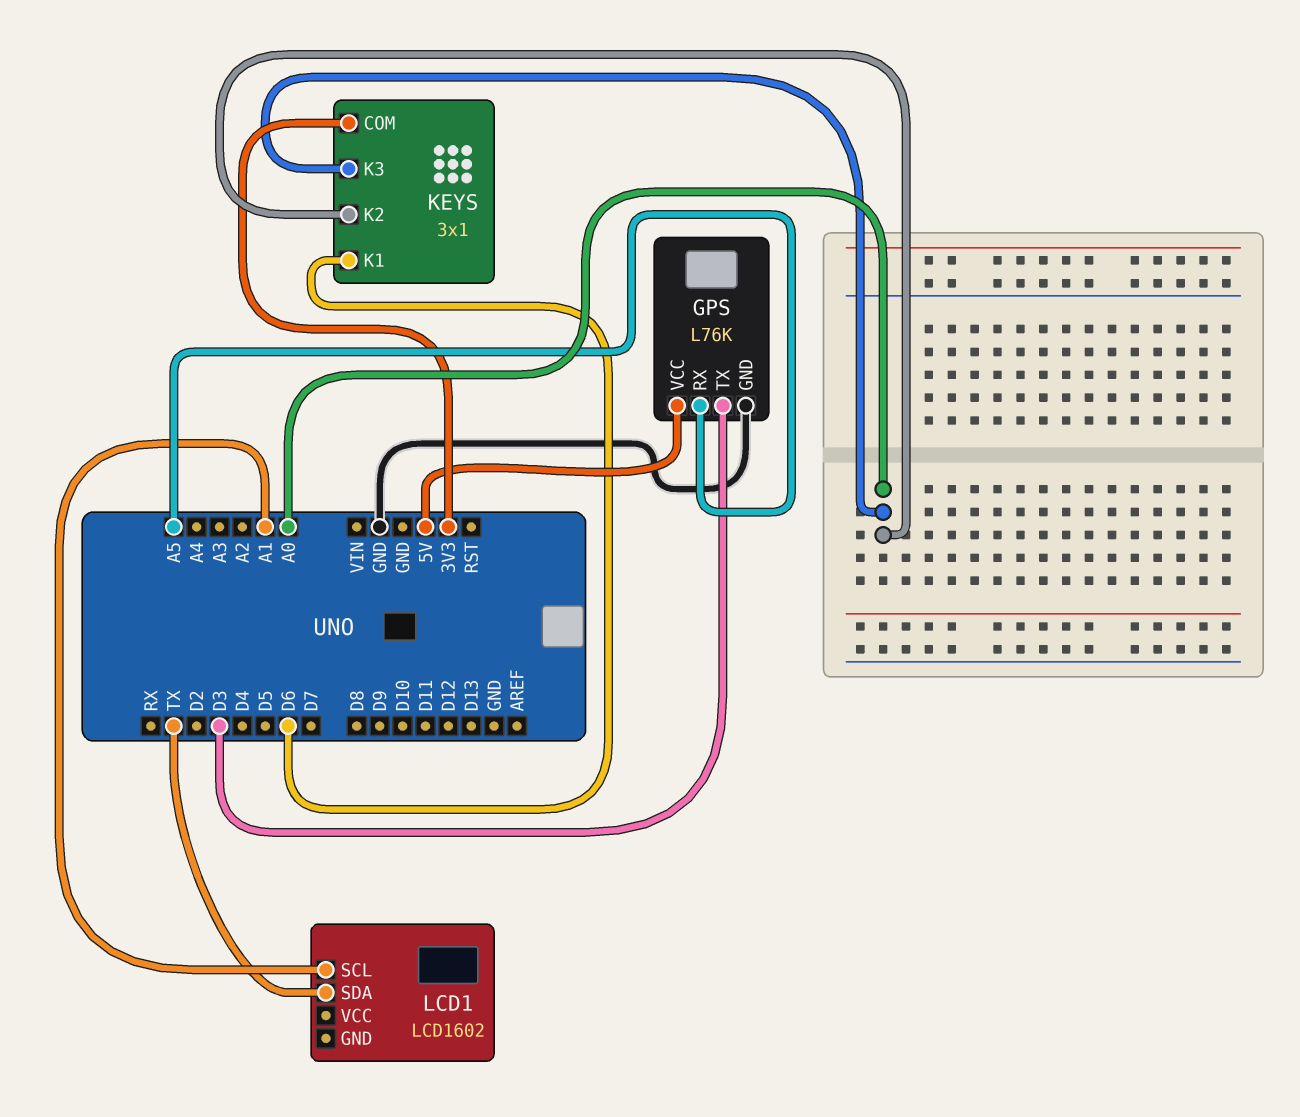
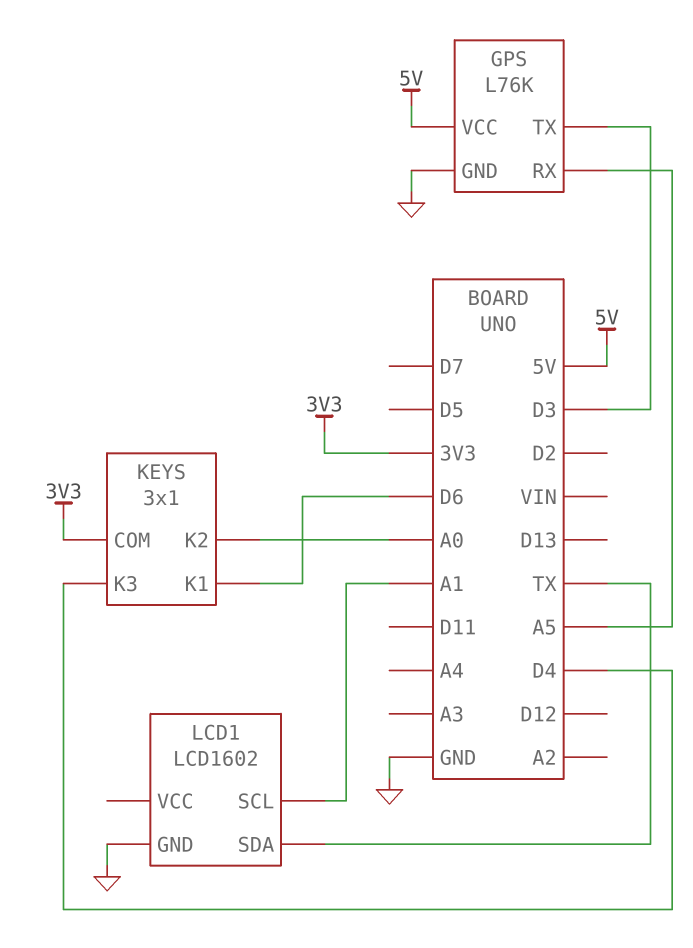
KEYS pin K3: A0 -> D4
LCD1 pin GND: none -> GND

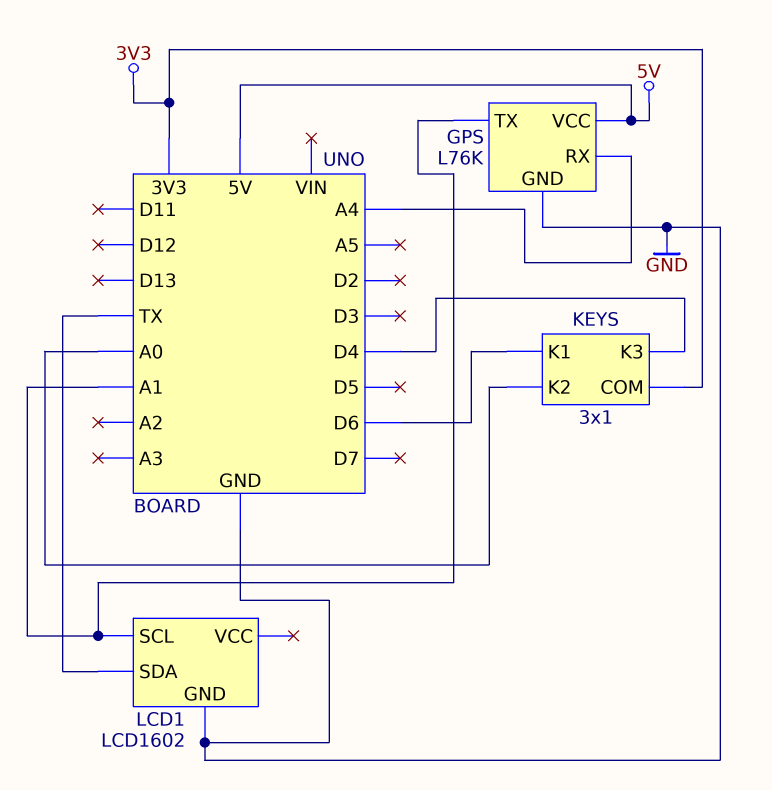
GPS pin RX: A5 -> A4
GPS pin TX: D3 -> A1

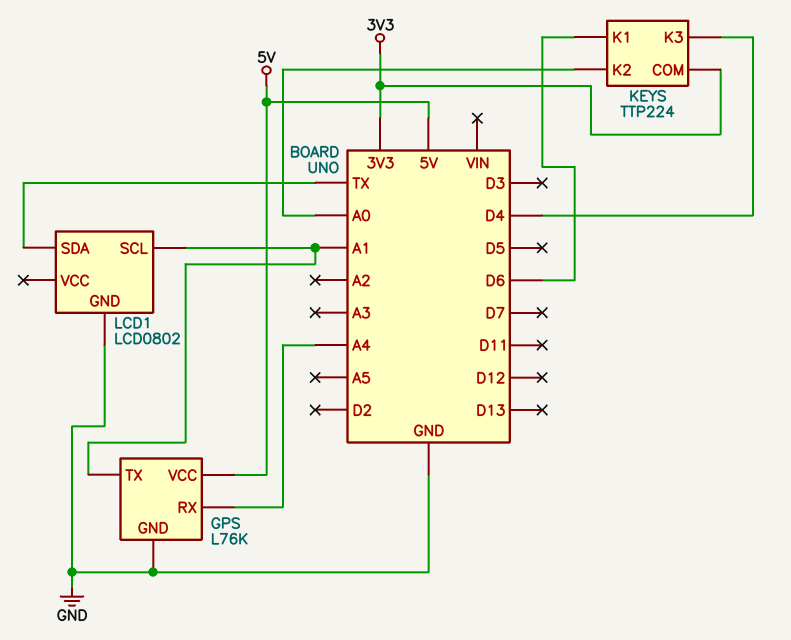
KEYS: 3x1 -> TTP224
LCD1: LCD1602 -> LCD0802

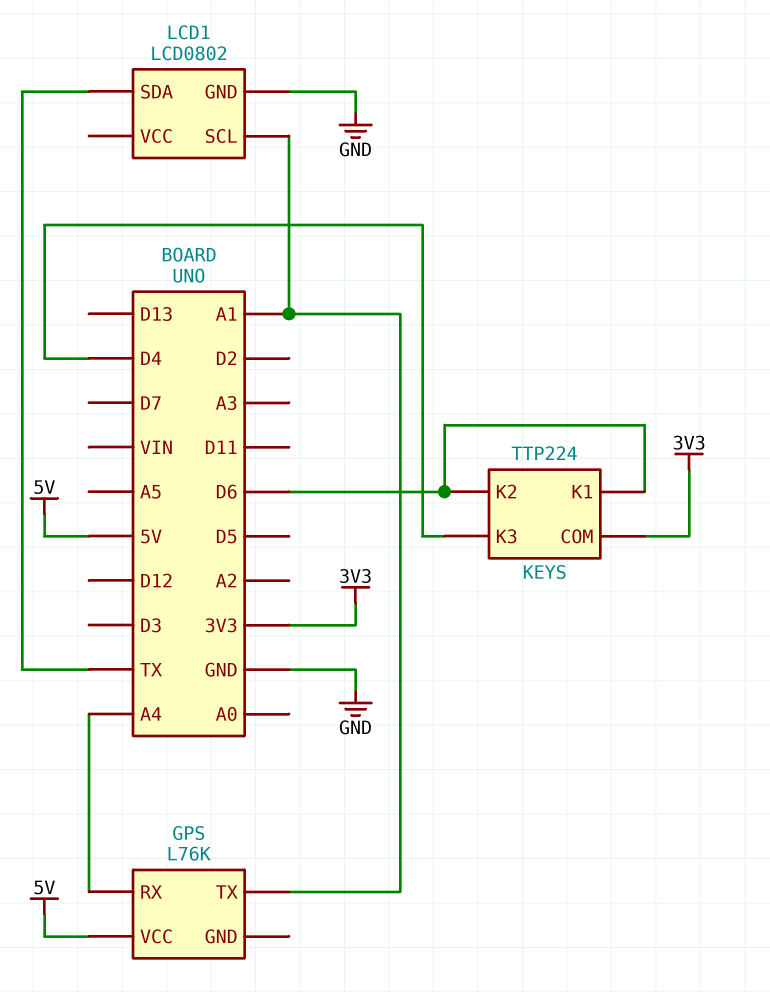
GPS pin GND: GND -> none
KEYS pin K2: A0 -> D6

